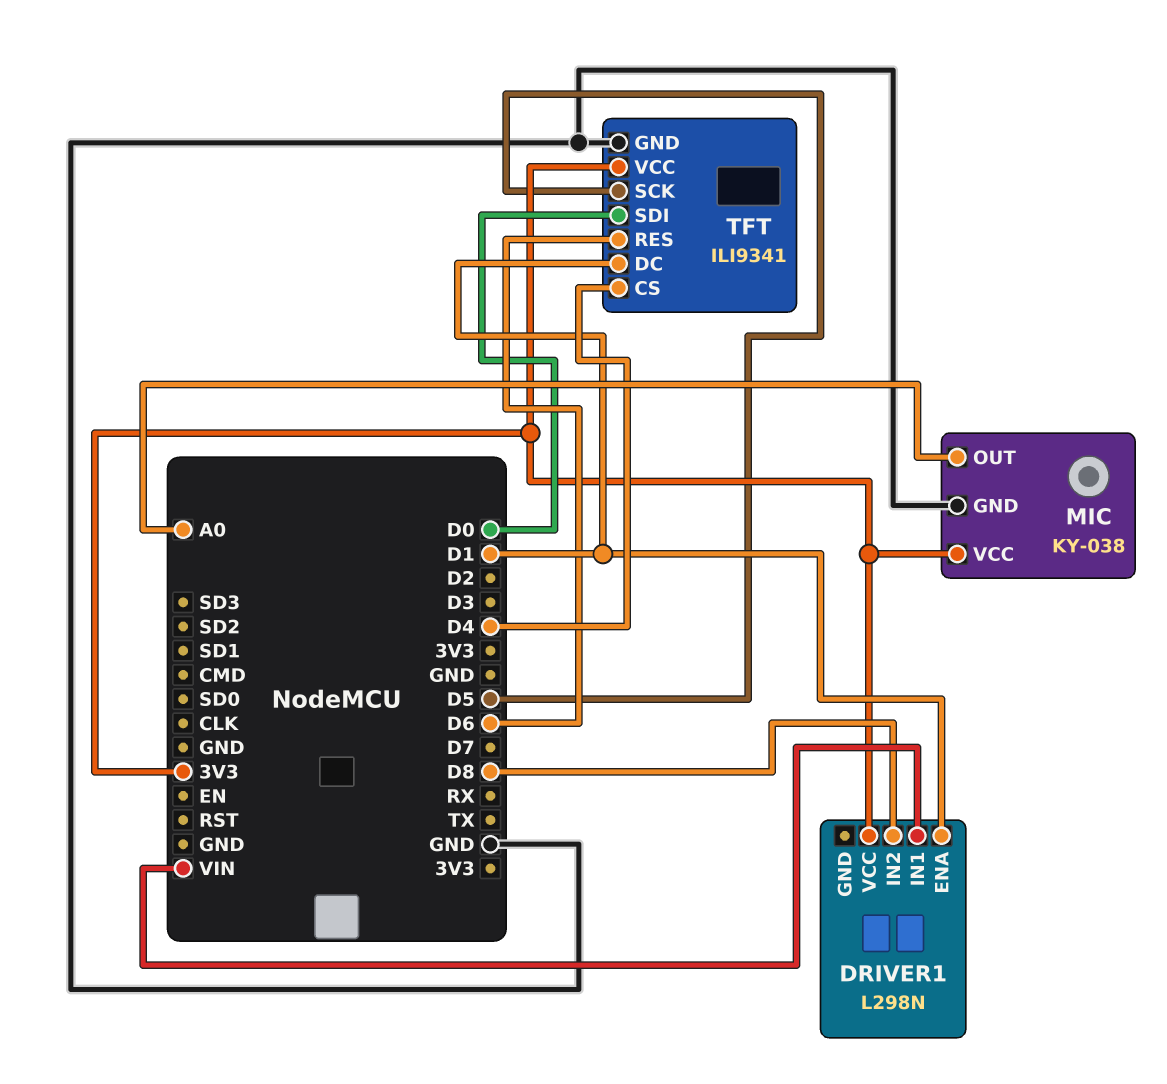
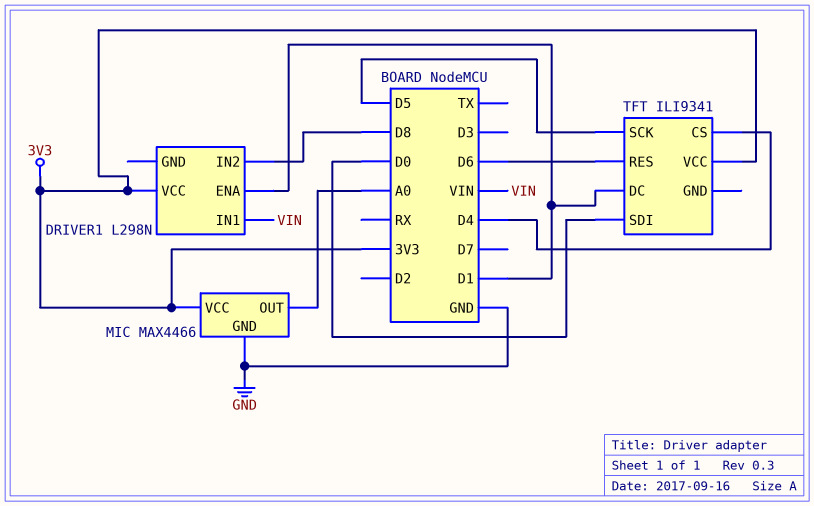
MIC: KY-038 -> MAX4466
TFT pin GND: GND -> none

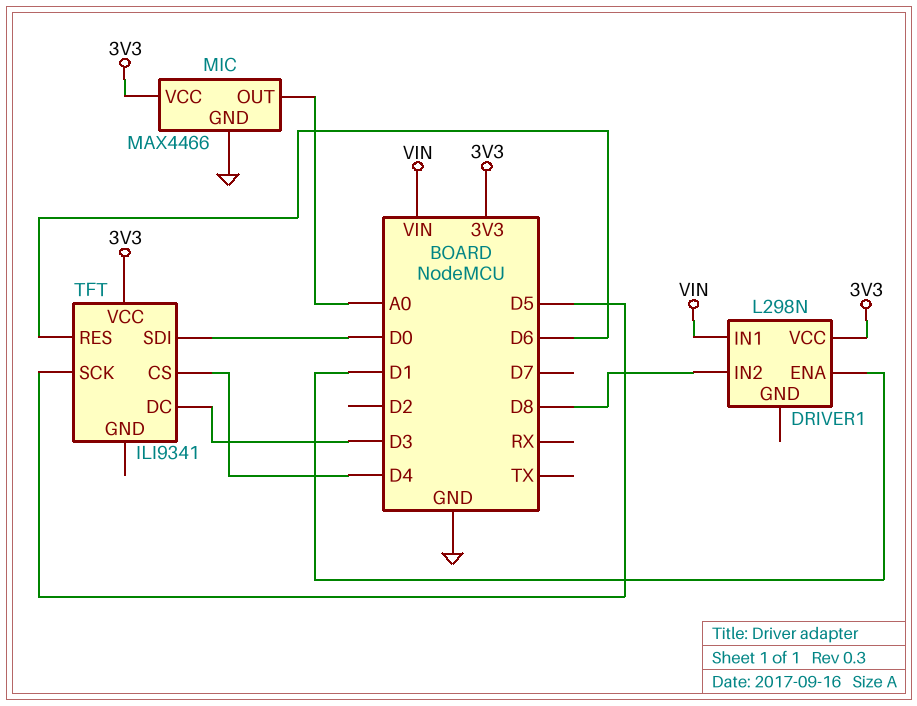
TFT pin DC: D1 -> D3

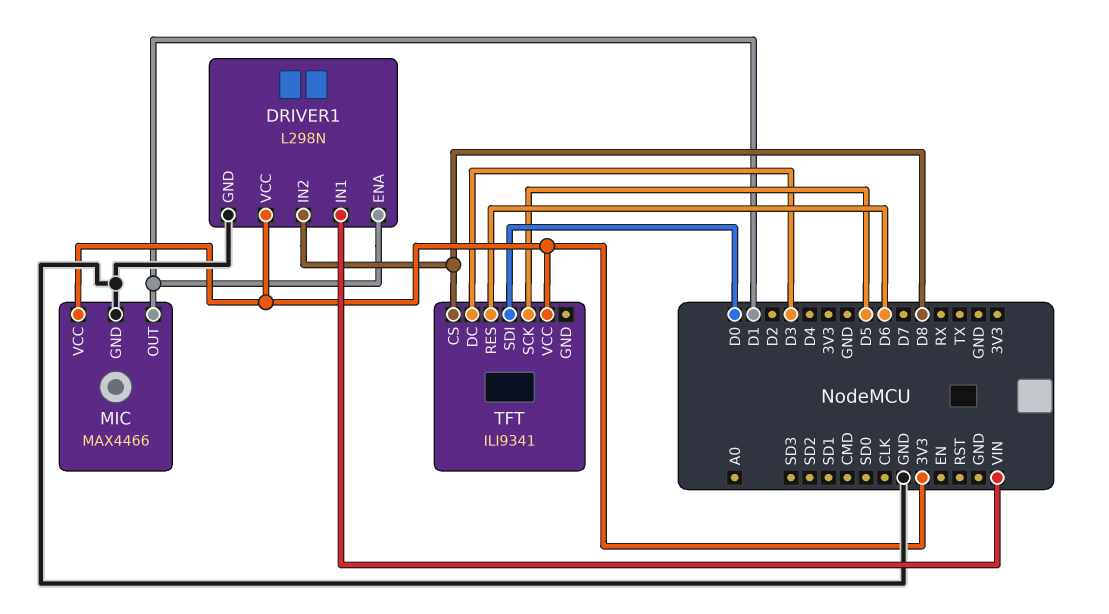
DRIVER1 pin GND: none -> GND
MIC pin OUT: A0 -> D1
TFT pin CS: D4 -> D8

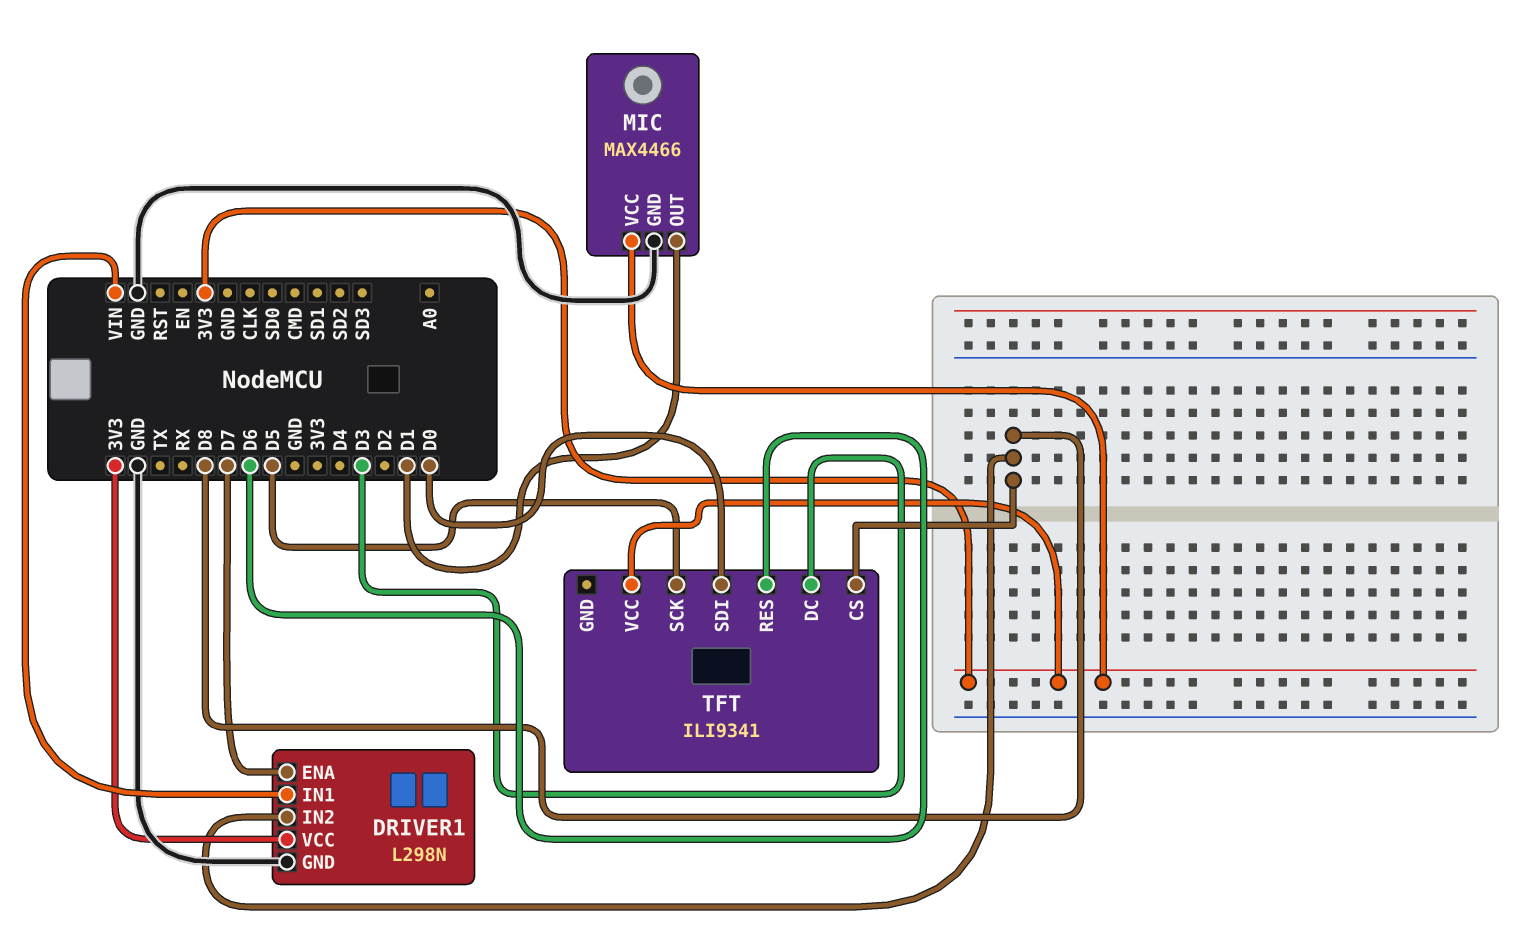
DRIVER1 pin ENA: D1 -> D7

